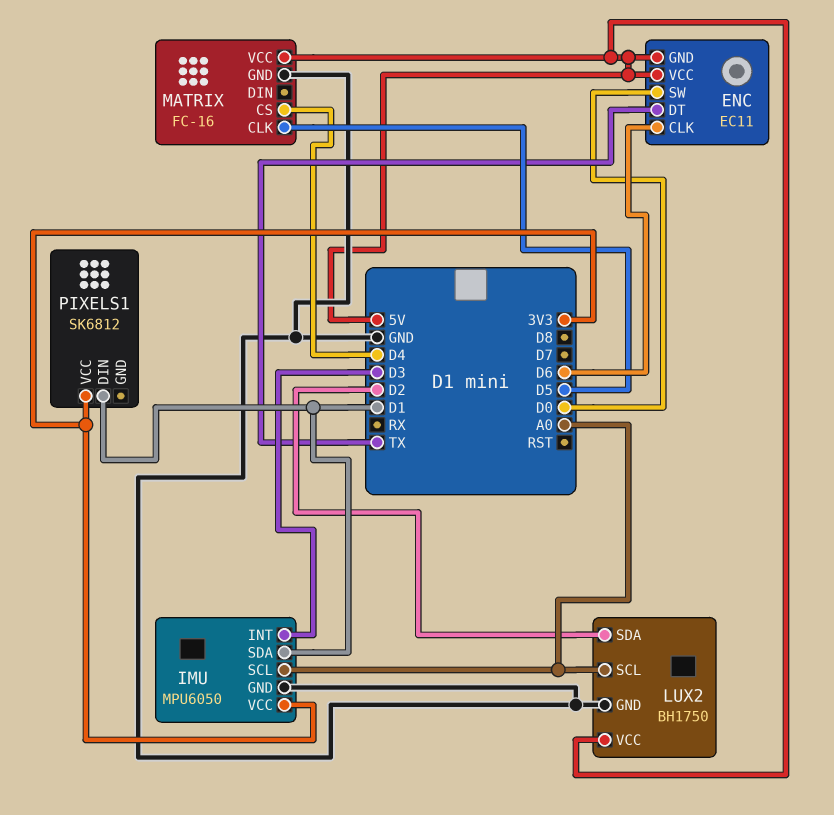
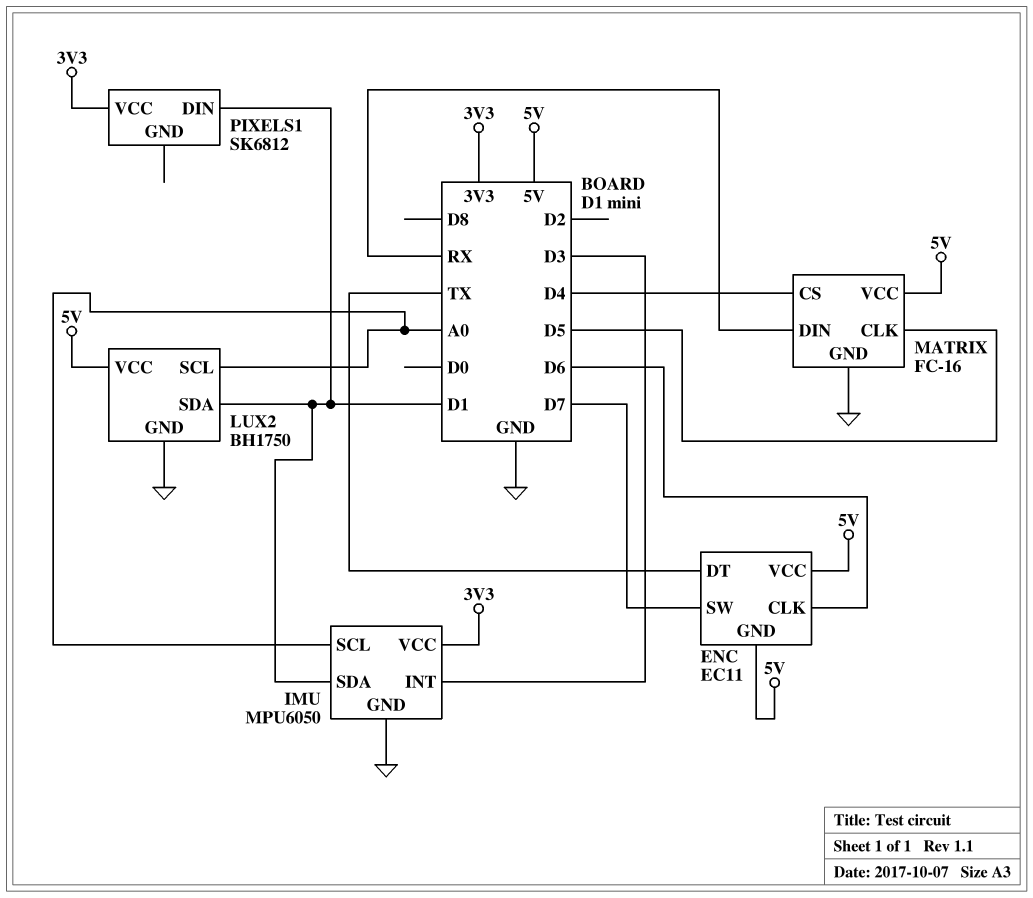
ENC pin SW: D0 -> D7
LUX2 pin SDA: D2 -> D1
MATRIX pin DIN: none -> RX

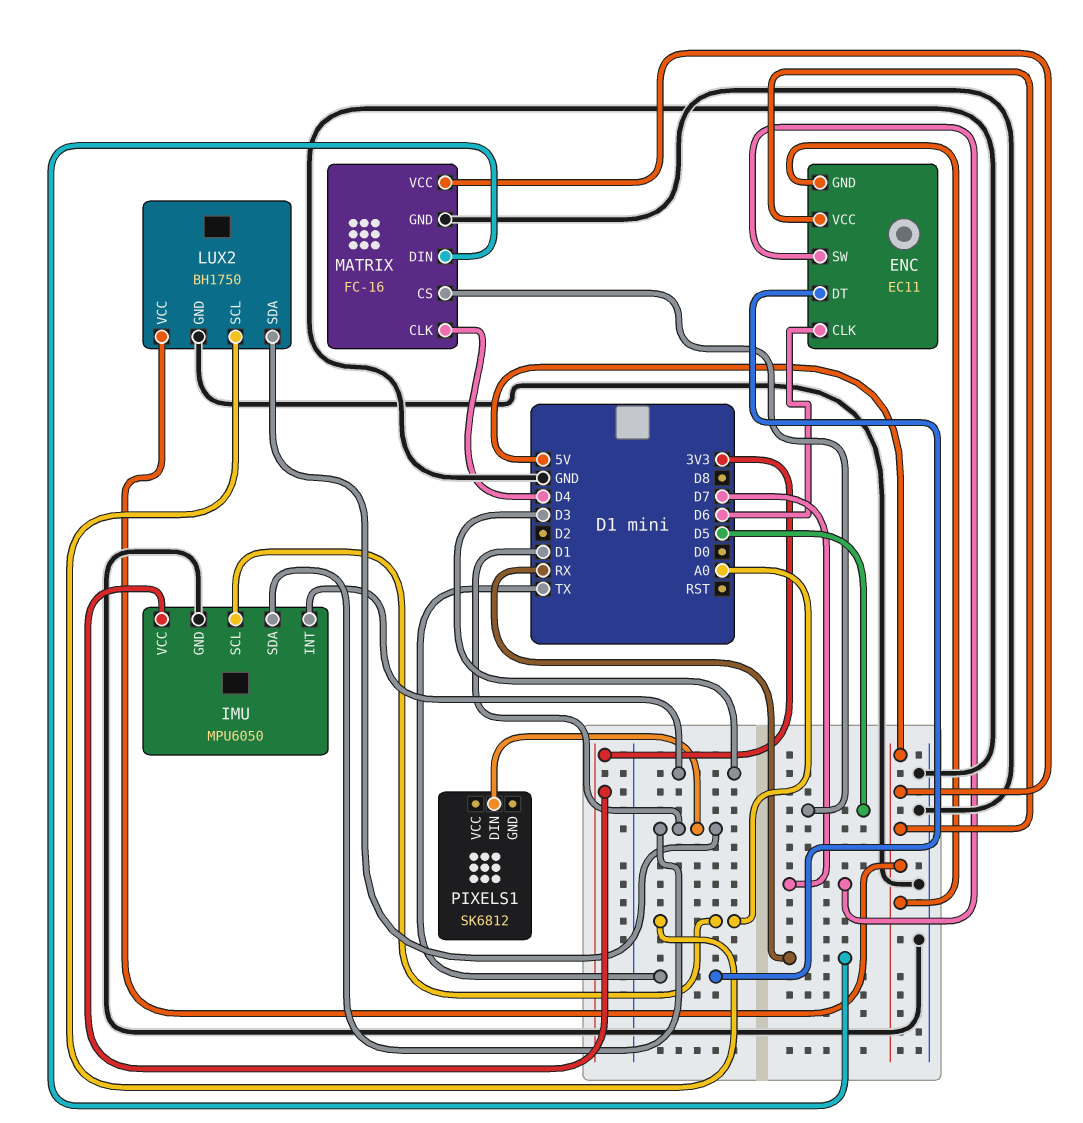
MATRIX pin CLK: D5 -> D4
MATRIX pin CS: D4 -> D5
PIXELS1 pin VCC: 3V3 -> none

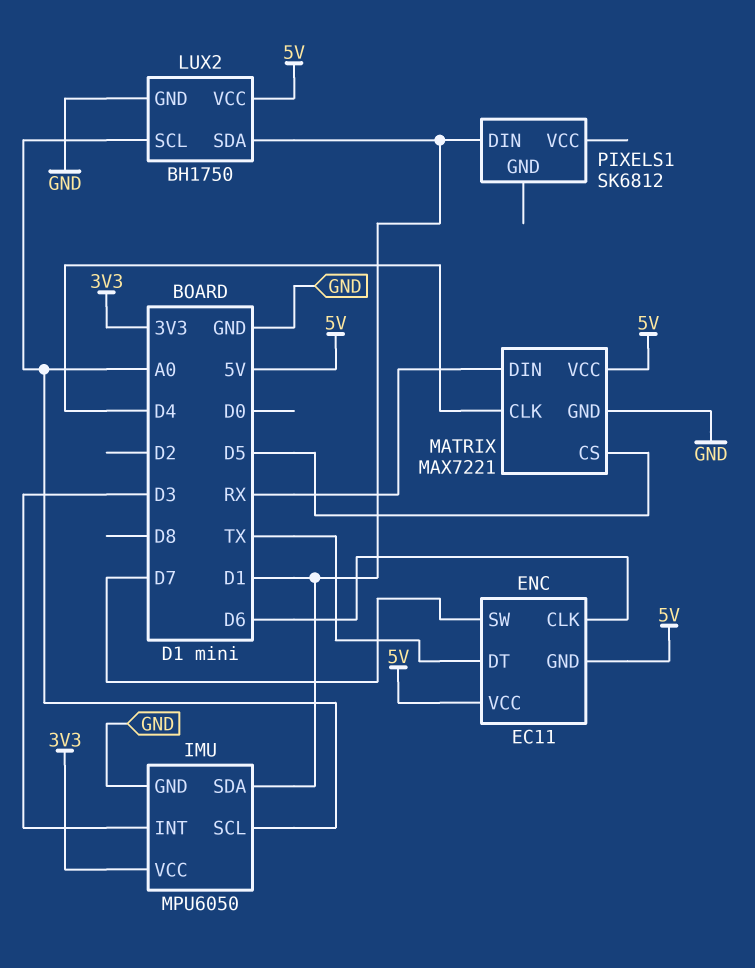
MATRIX: FC-16 -> MAX7221

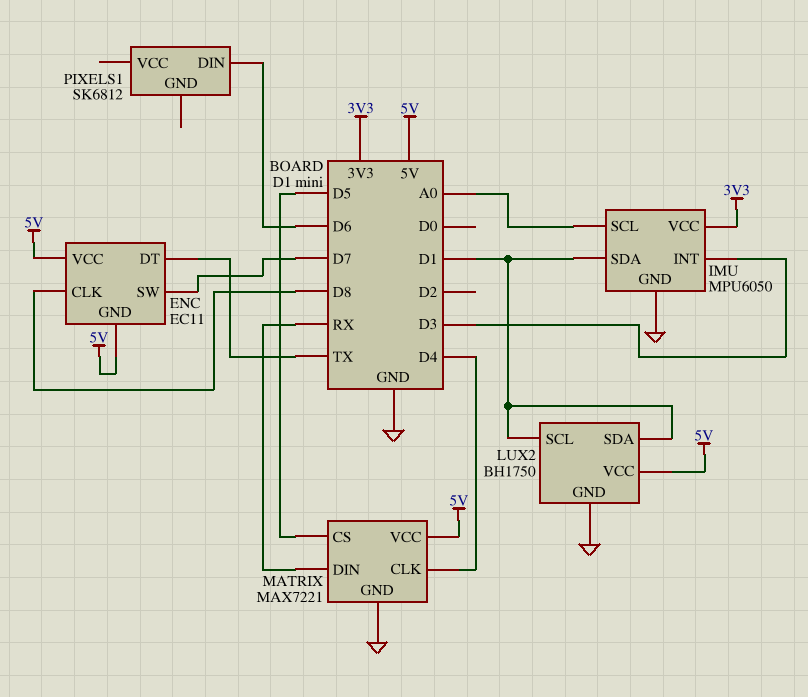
ENC pin CLK: D6 -> D8
LUX2 pin SCL: A0 -> D1
PIXELS1 pin DIN: D1 -> D6

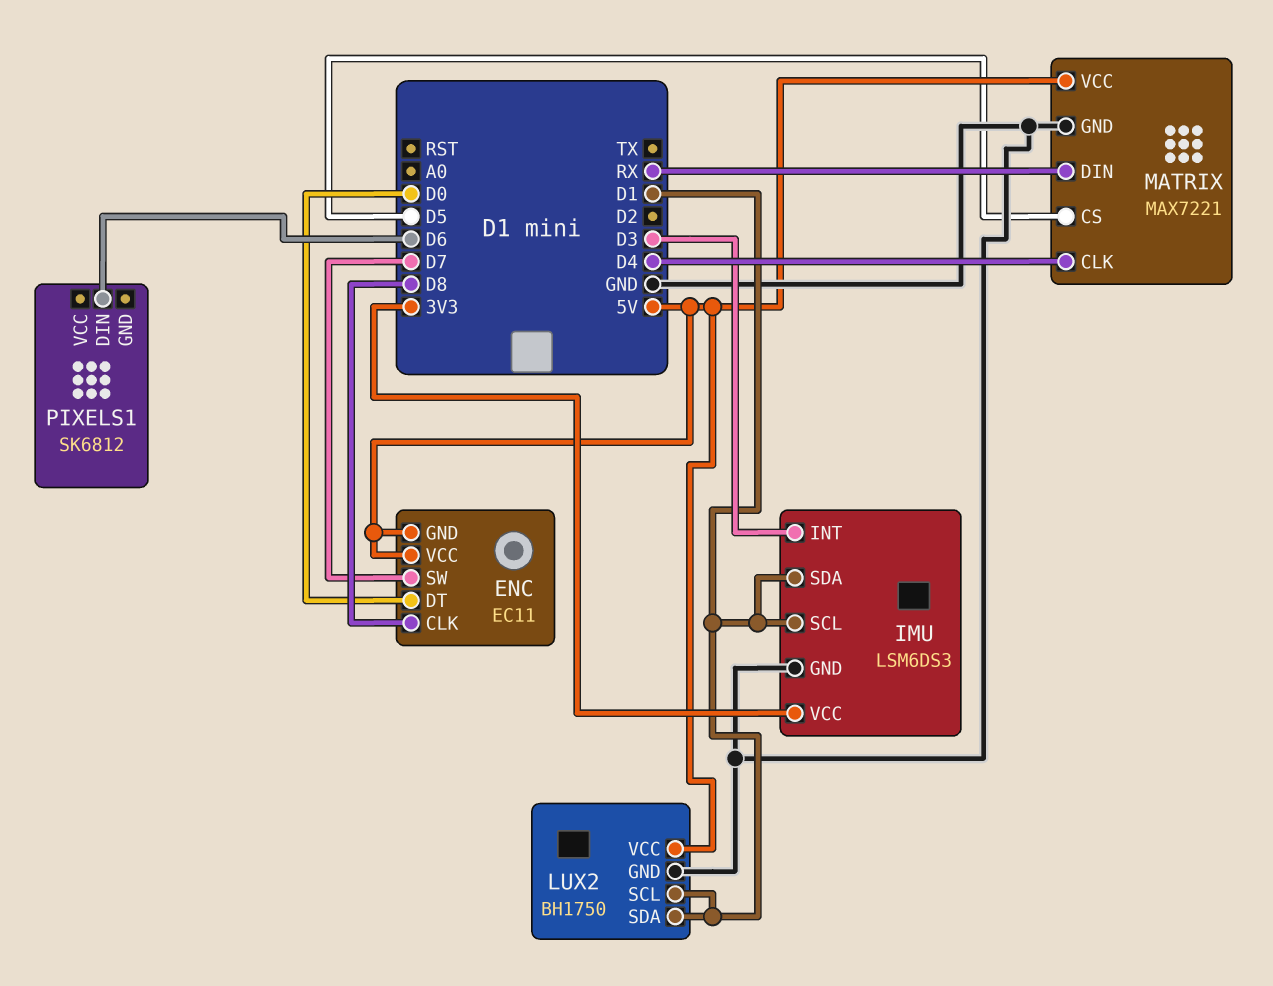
ENC pin DT: TX -> D0
IMU: MPU6050 -> LSM6DS3
IMU pin SCL: A0 -> D1

